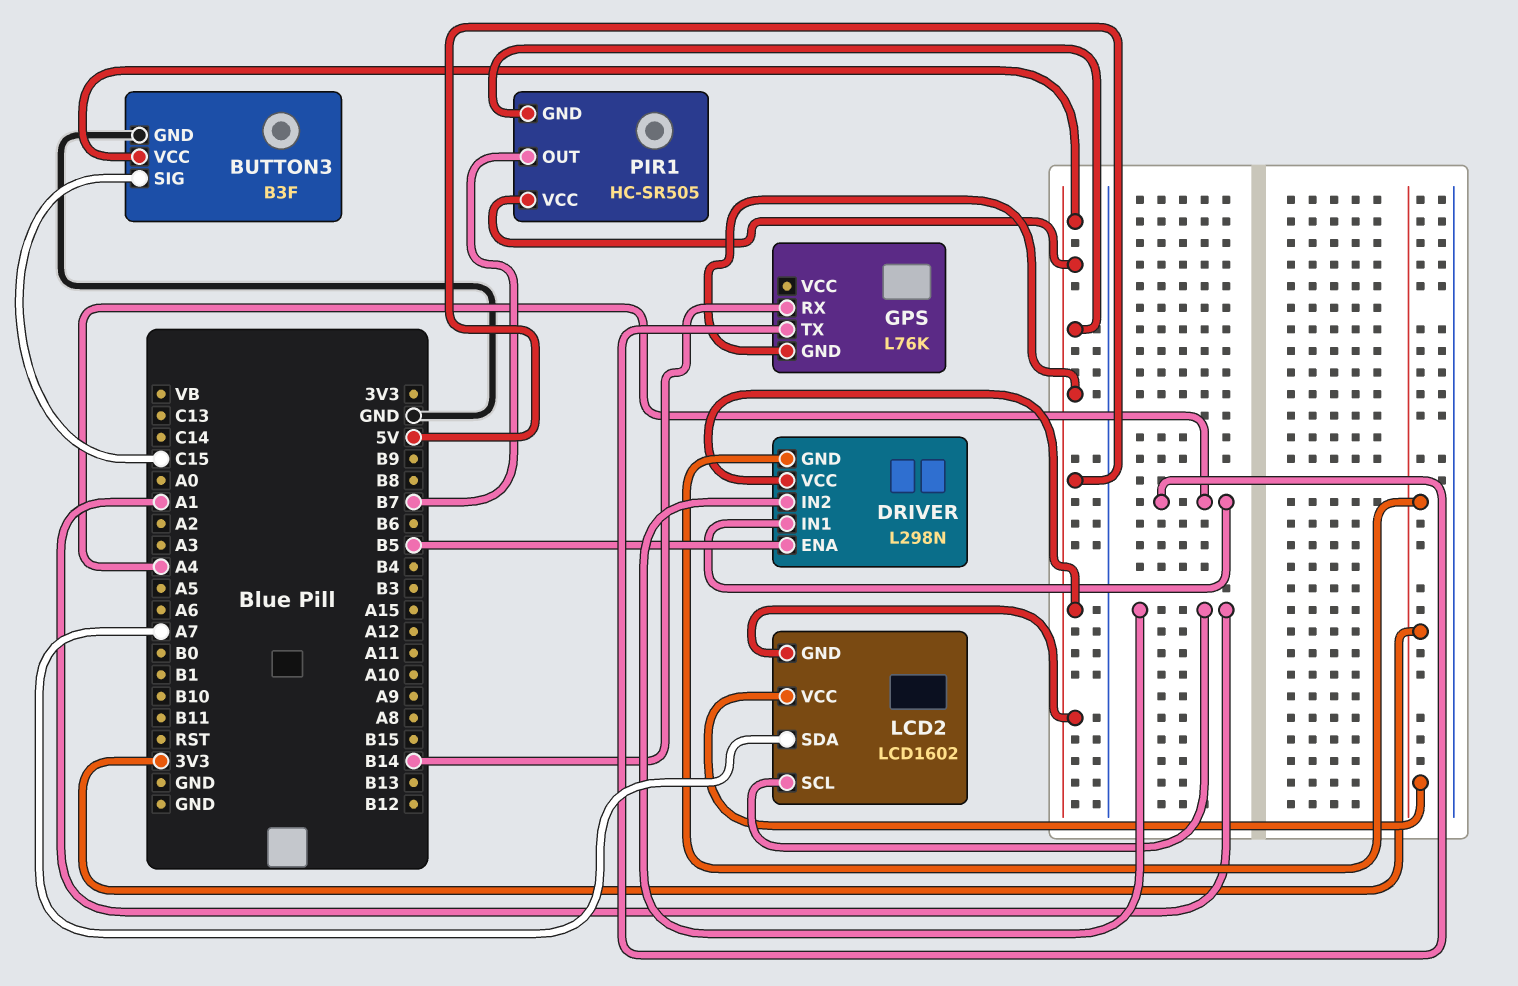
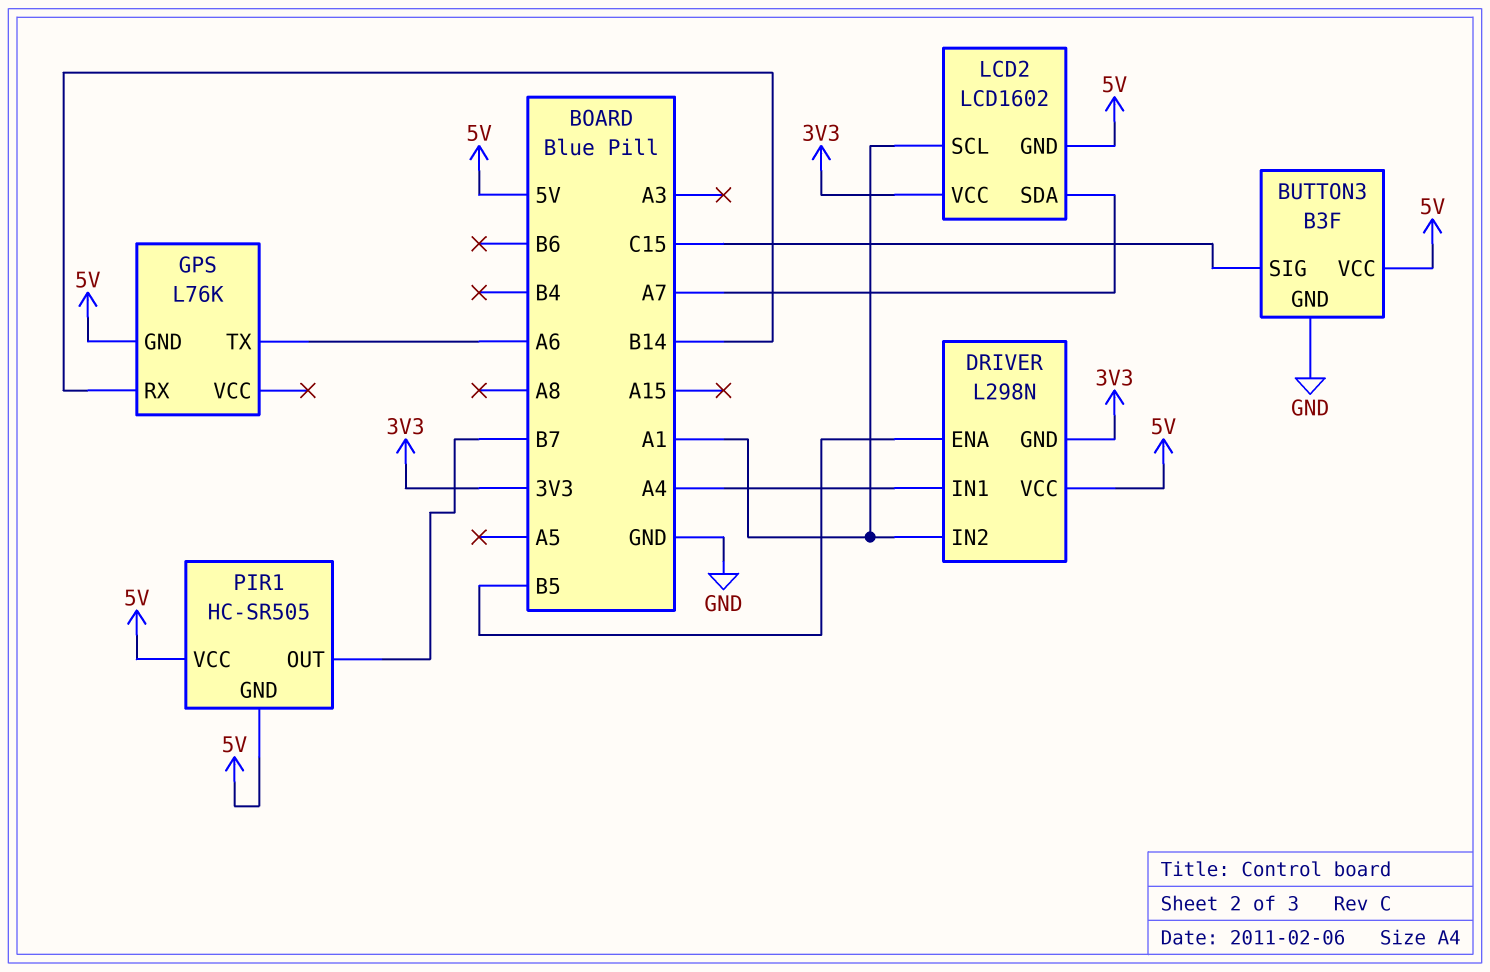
GPS pin TX: A4 -> A6

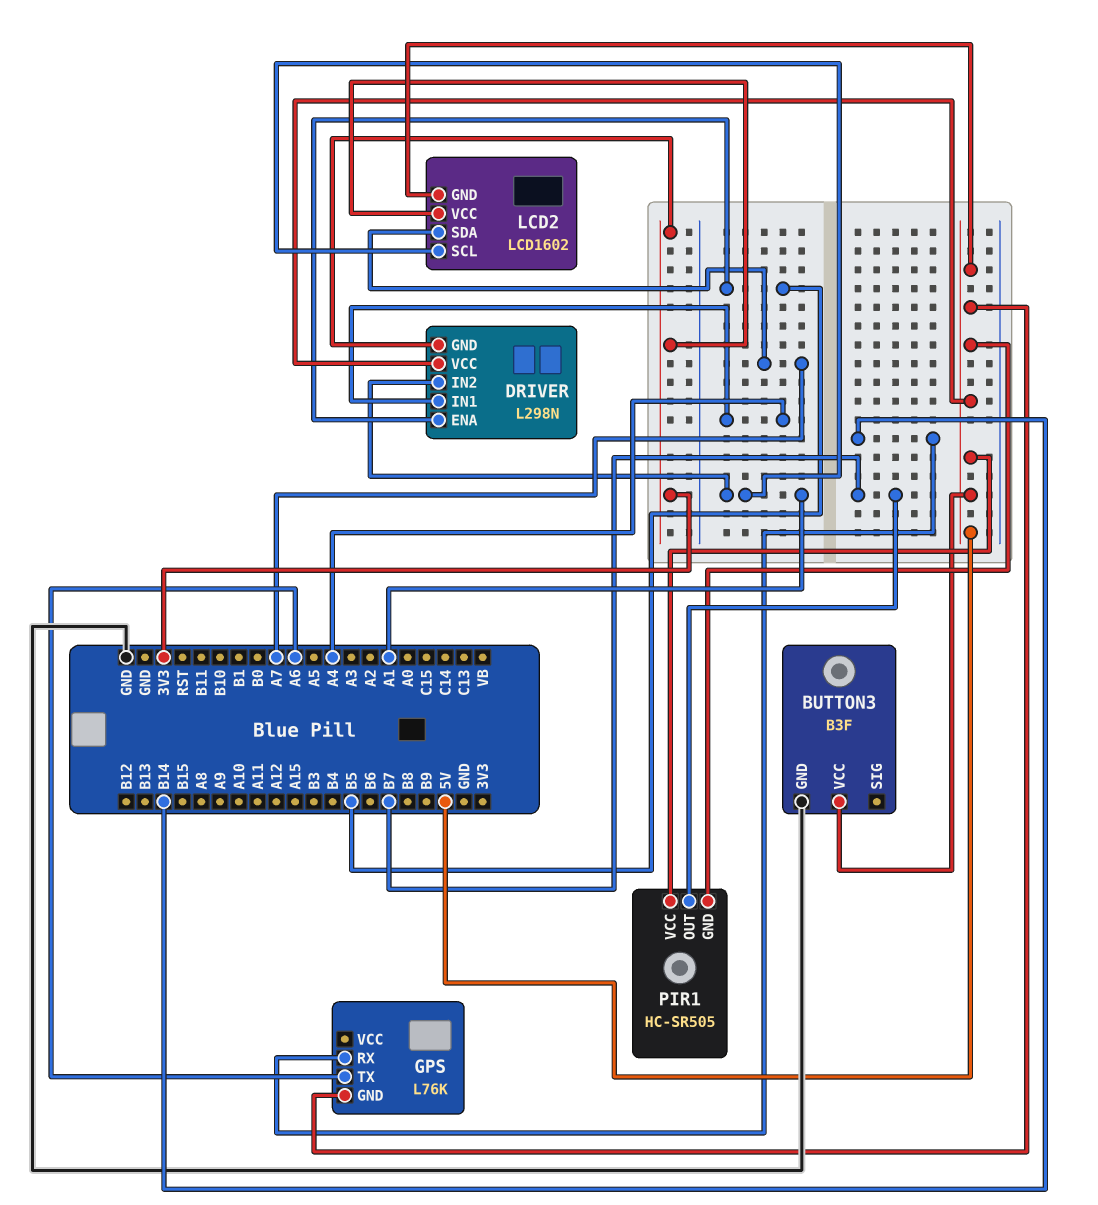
BUTTON3 pin SIG: C15 -> none

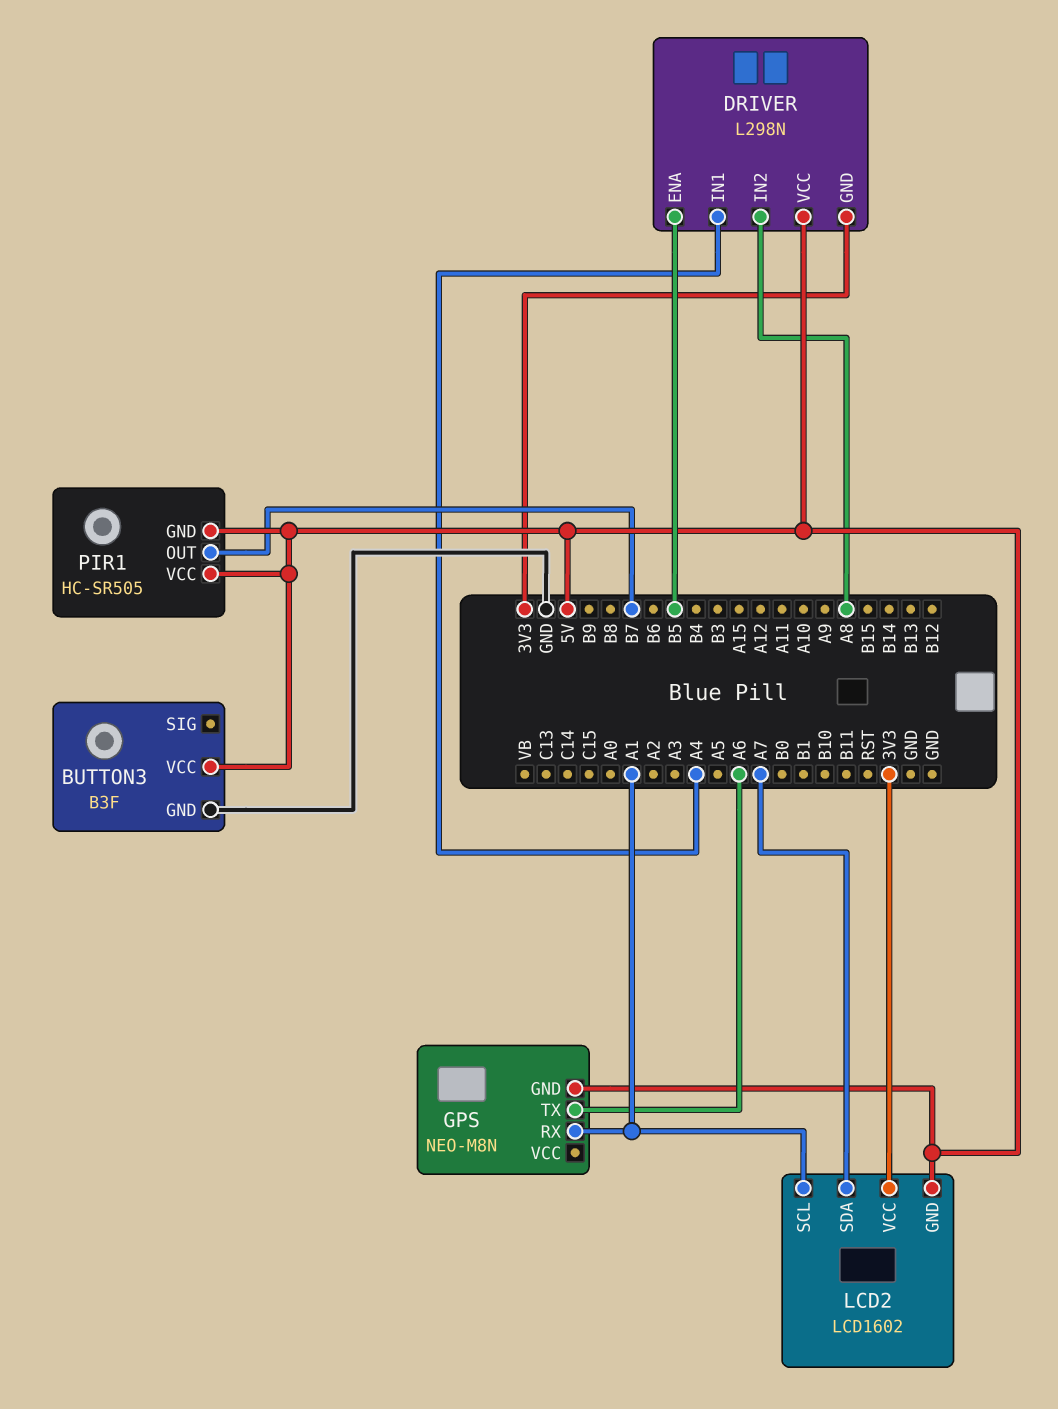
DRIVER pin IN2: A1 -> A8
GPS: L76K -> NEO-M8N
GPS pin RX: B14 -> A1

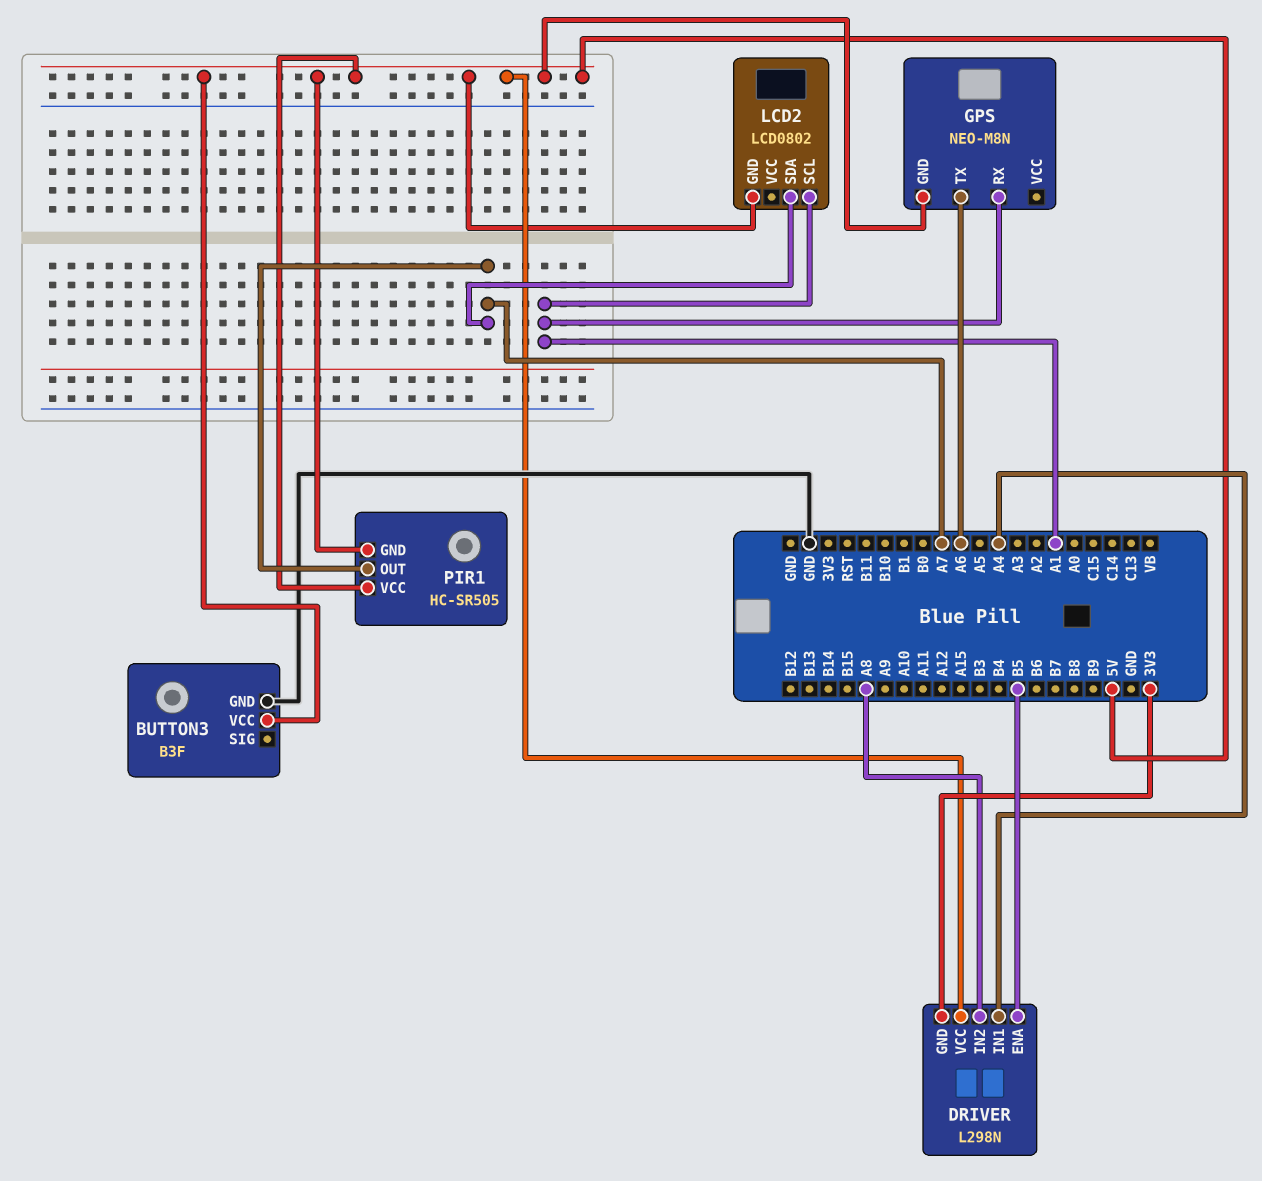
LCD2: LCD1602 -> LCD0802
LCD2 pin VCC: 3V3 -> none
PIR1 pin OUT: B7 -> A7

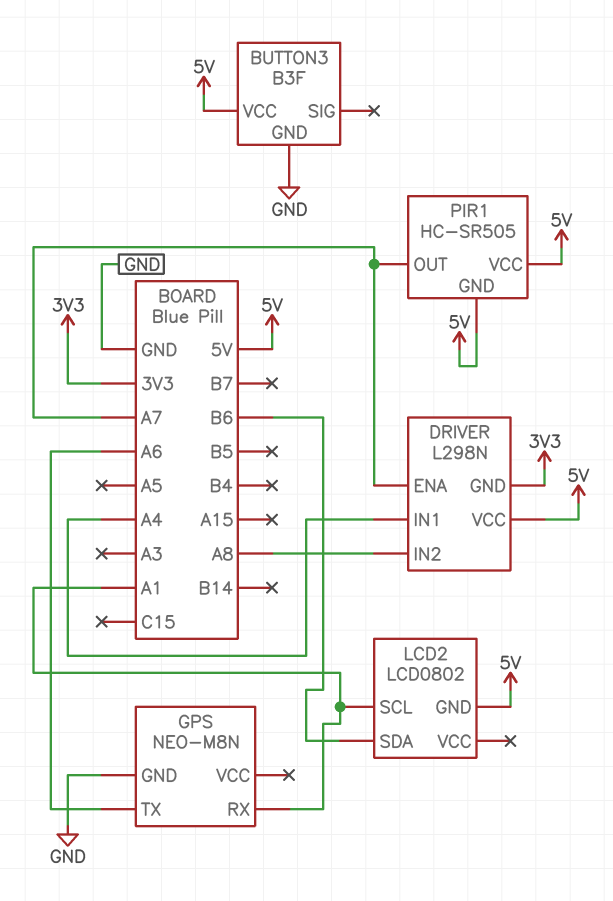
DRIVER pin ENA: B5 -> A7
GPS pin GND: 5V -> GND
LCD2 pin SDA: A7 -> B6

